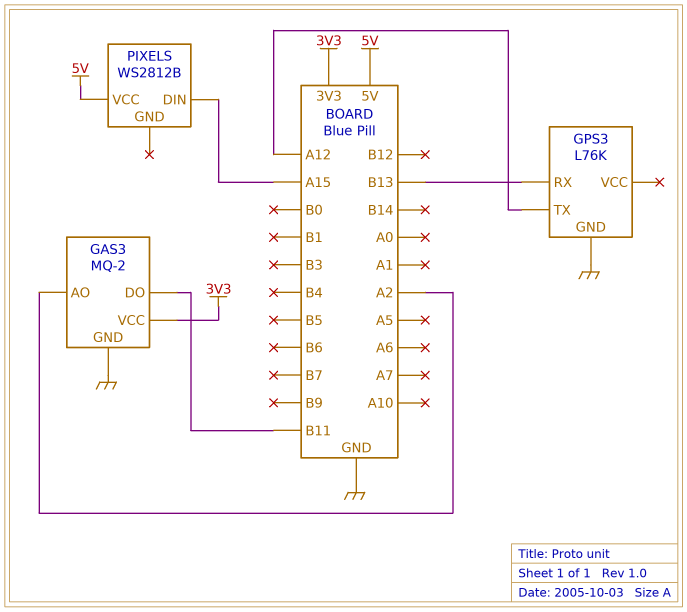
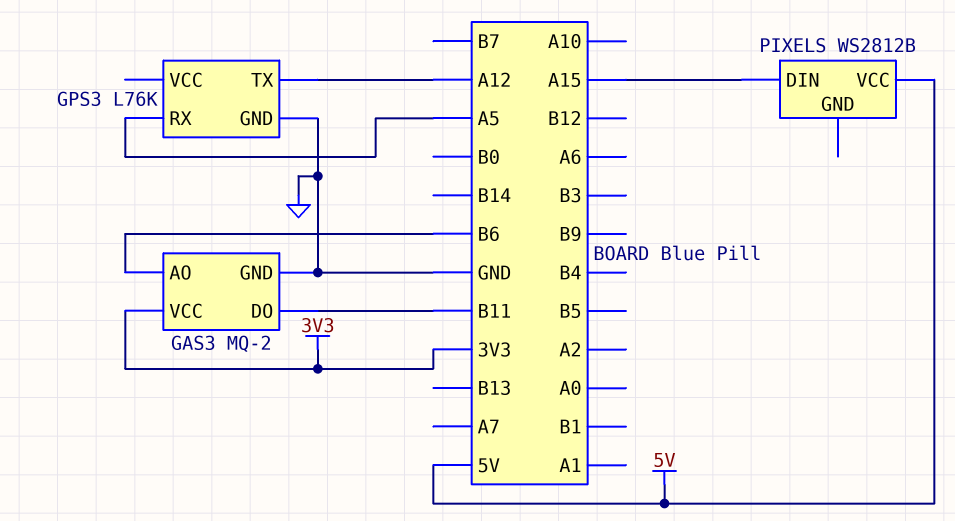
GAS3 pin AO: A2 -> B6
GPS3 pin RX: B13 -> A5

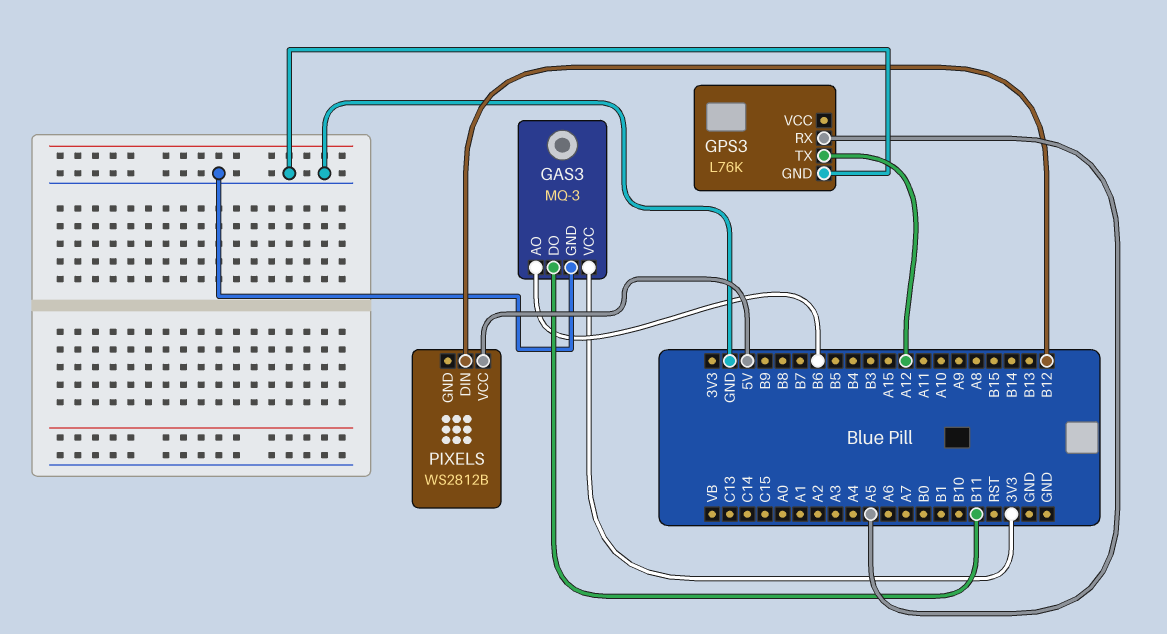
GAS3: MQ-2 -> MQ-3
PIXELS pin DIN: A15 -> B12

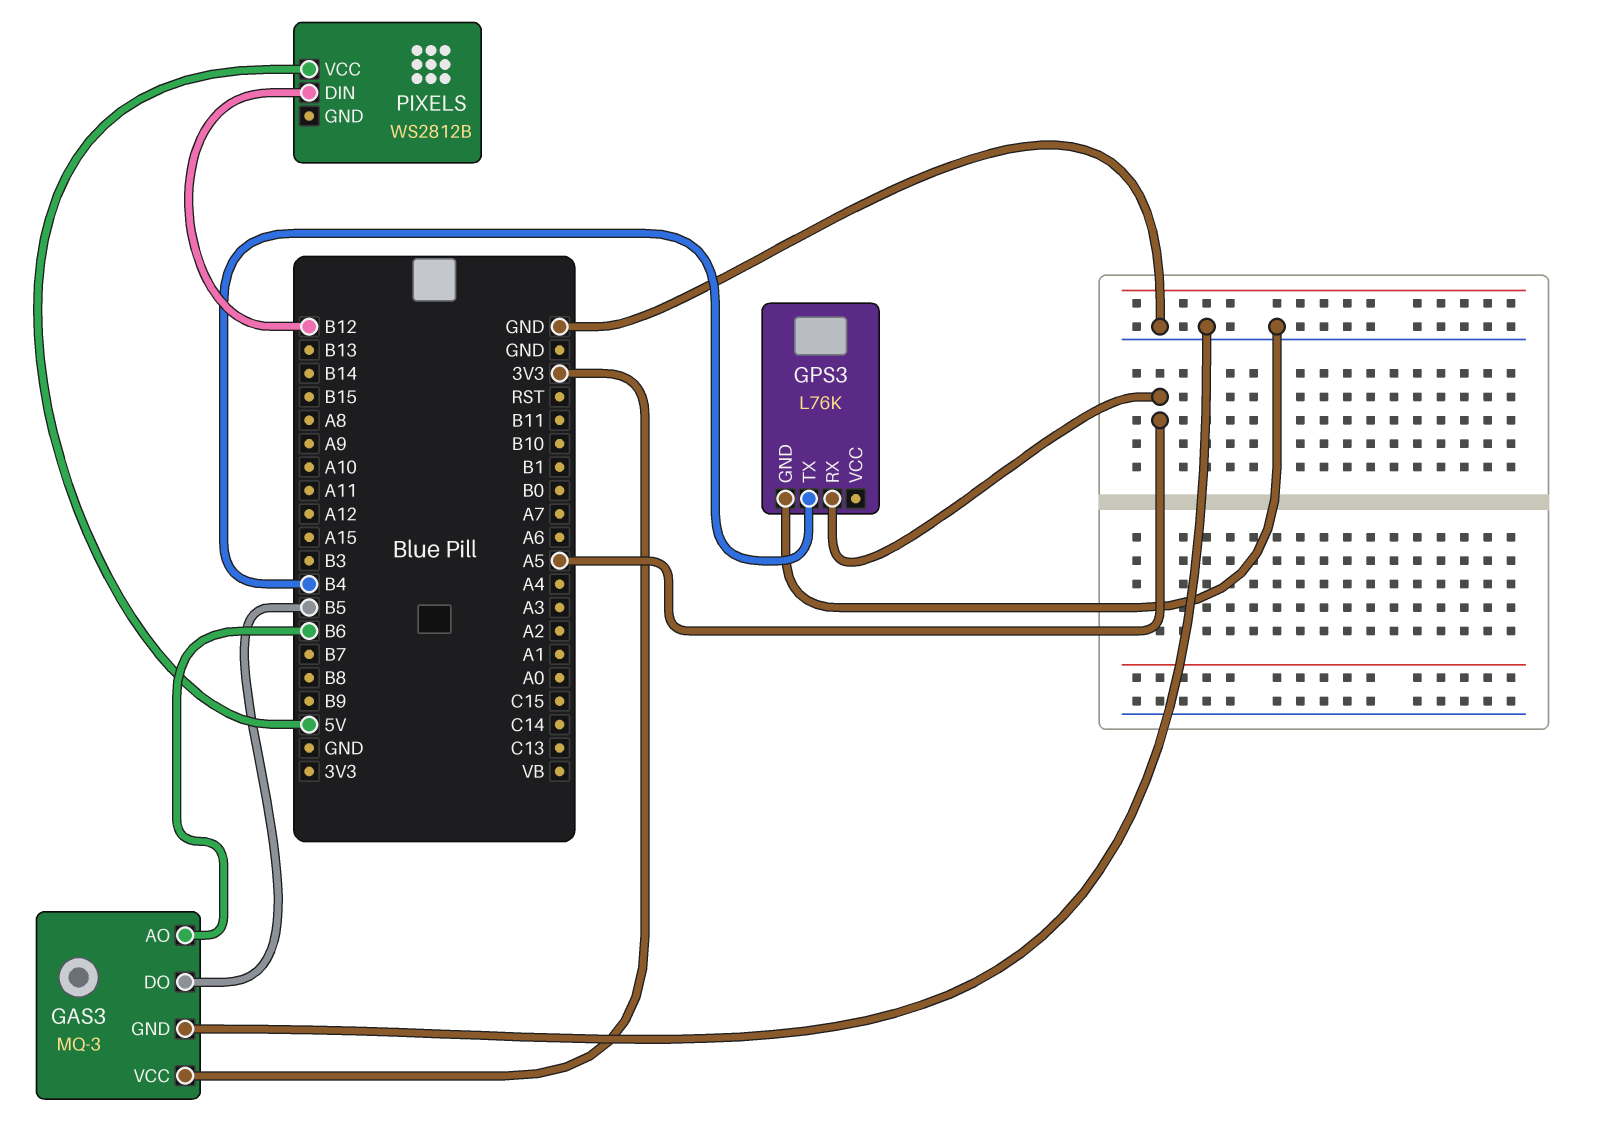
GAS3 pin DO: B11 -> B5
GPS3 pin TX: A12 -> B4

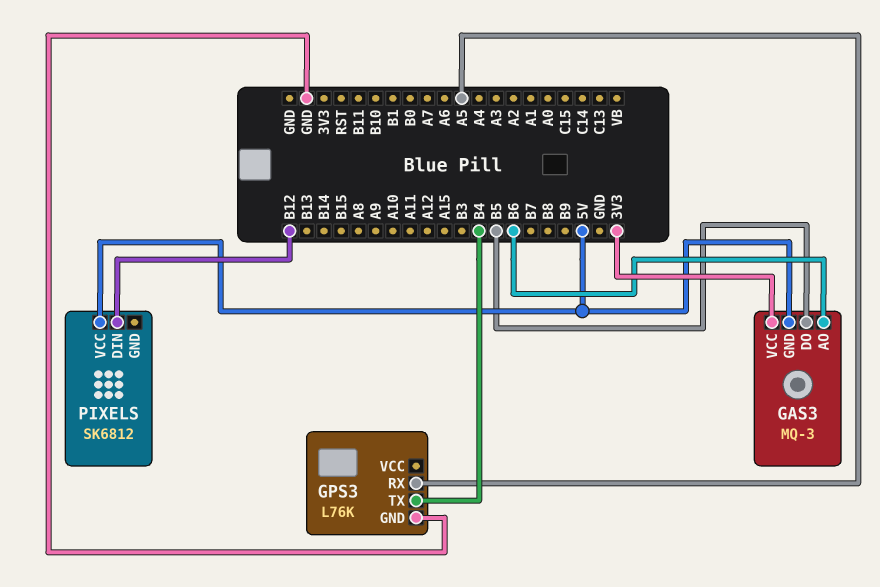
GAS3 pin GND: GND -> 5V
PIXELS: WS2812B -> SK6812

